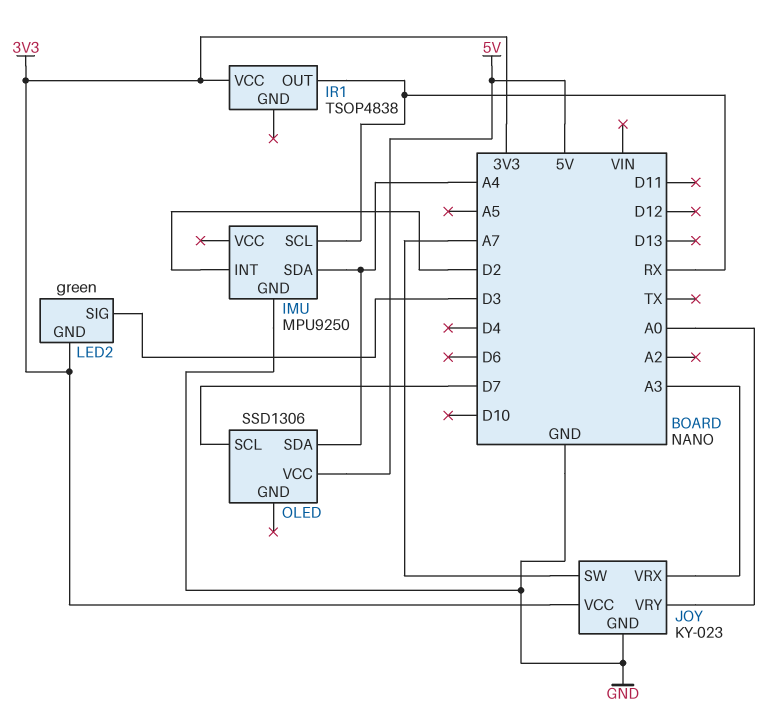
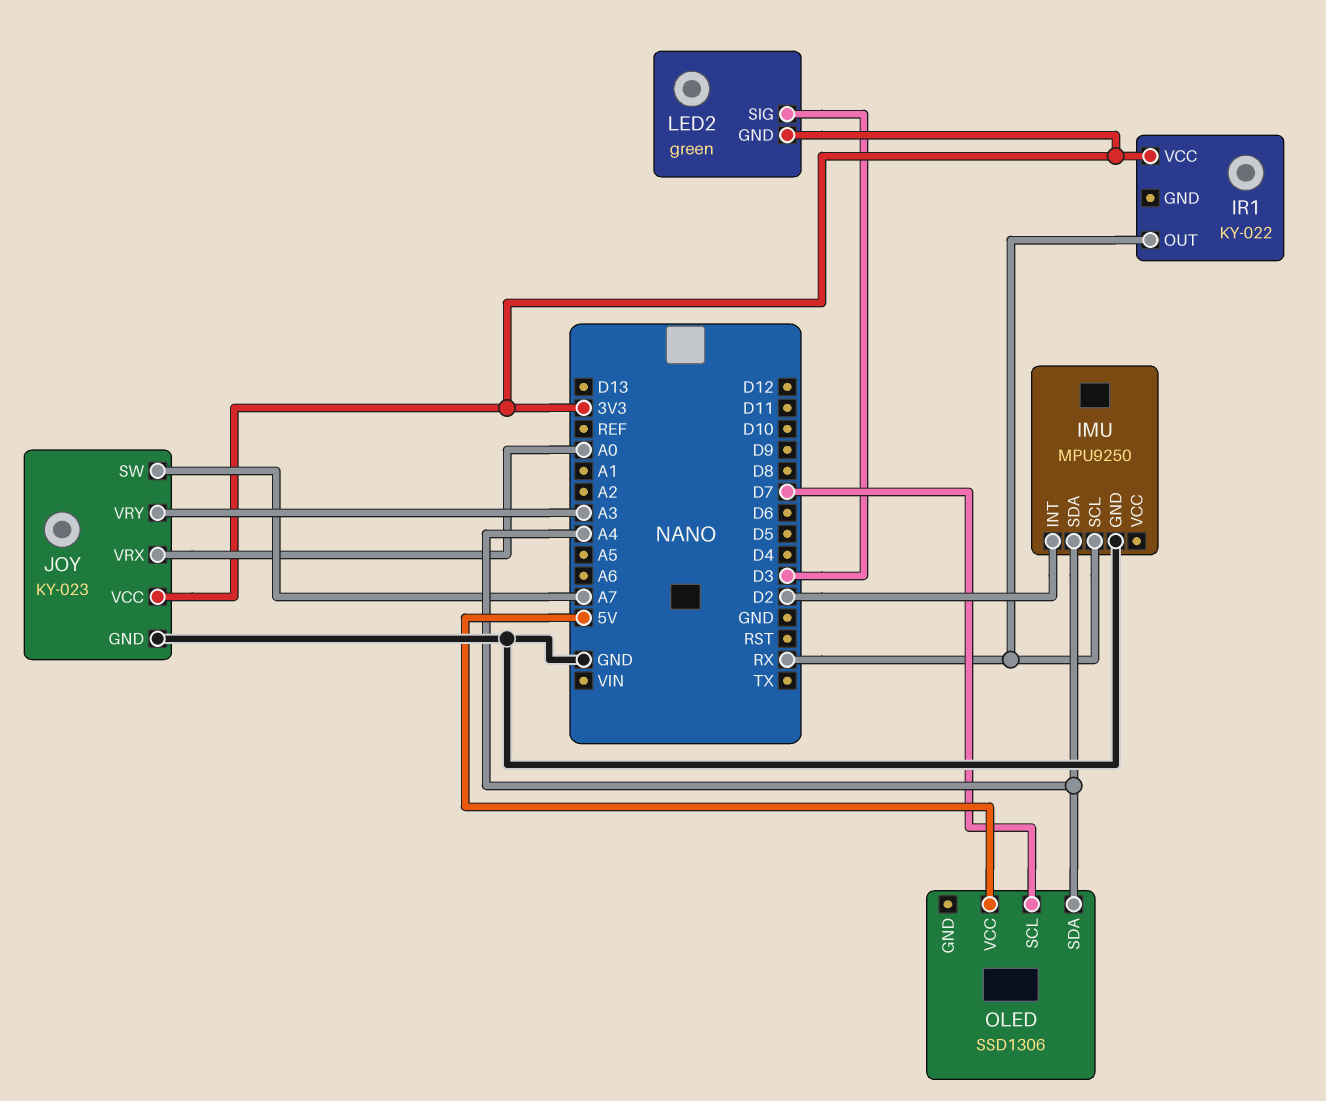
IR1: TSOP4838 -> KY-022
JOY pin VRX: A3 -> A0
JOY pin VRY: A0 -> A3

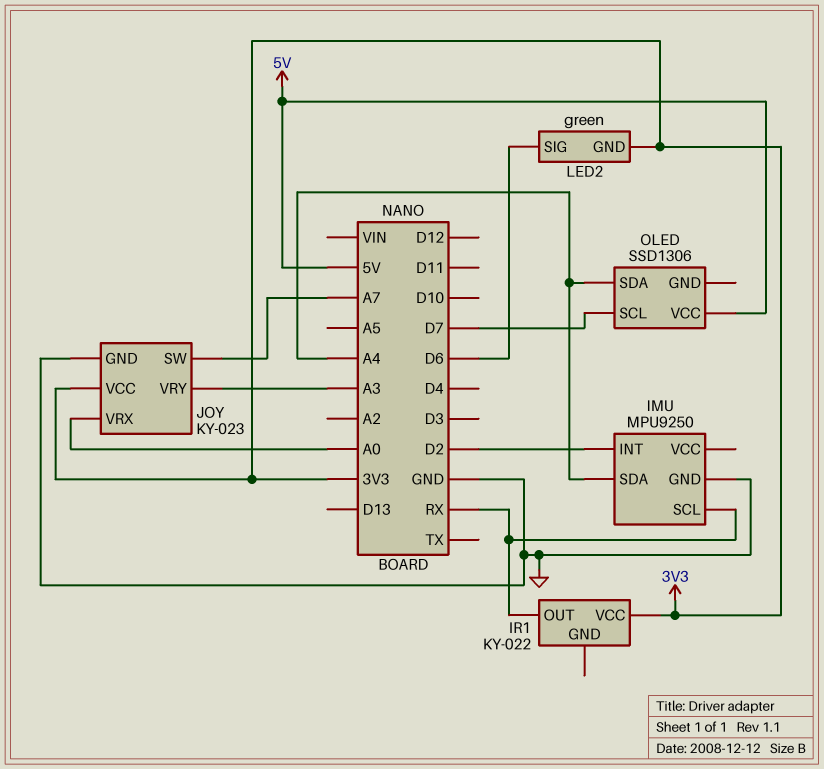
LED2 pin SIG: D3 -> D6

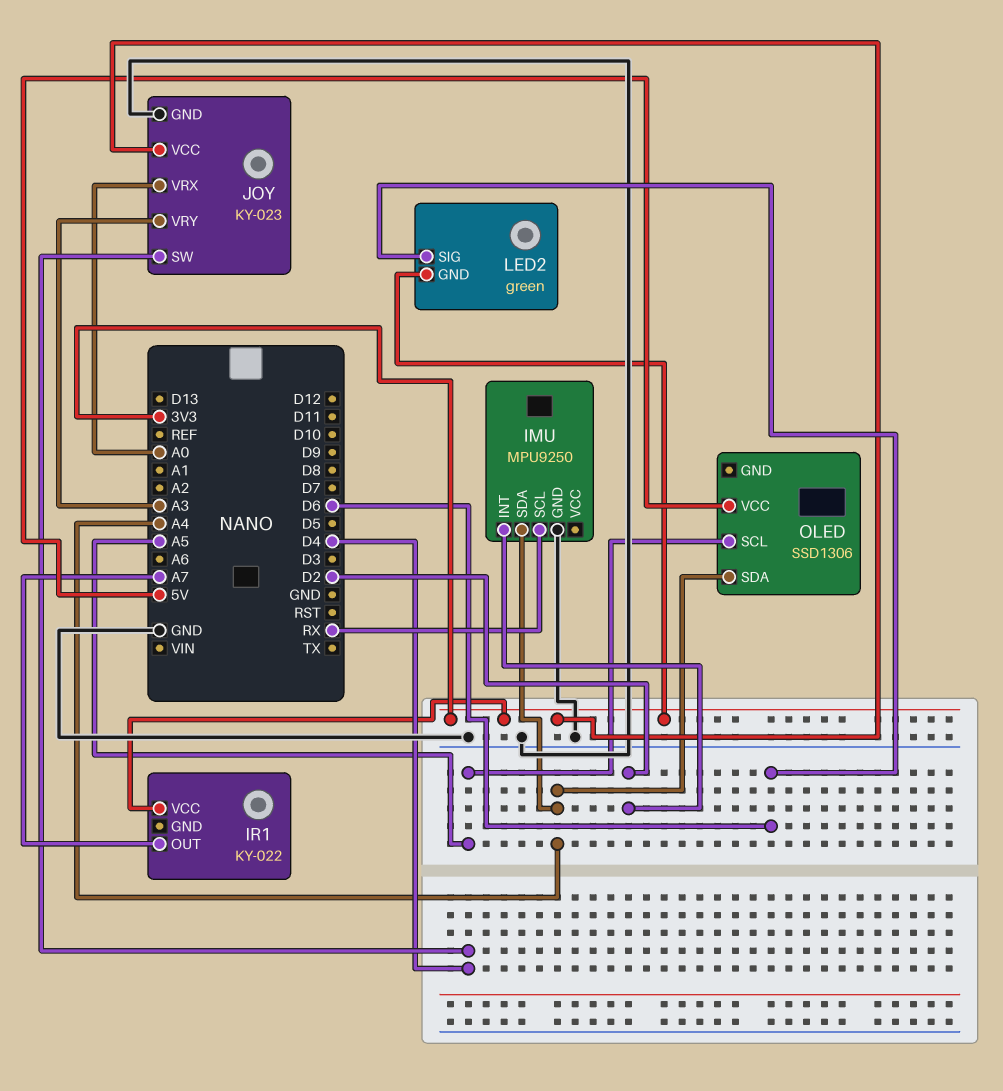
IR1 pin OUT: RX -> A7
JOY pin SW: A7 -> D4
OLED pin SCL: D7 -> A5

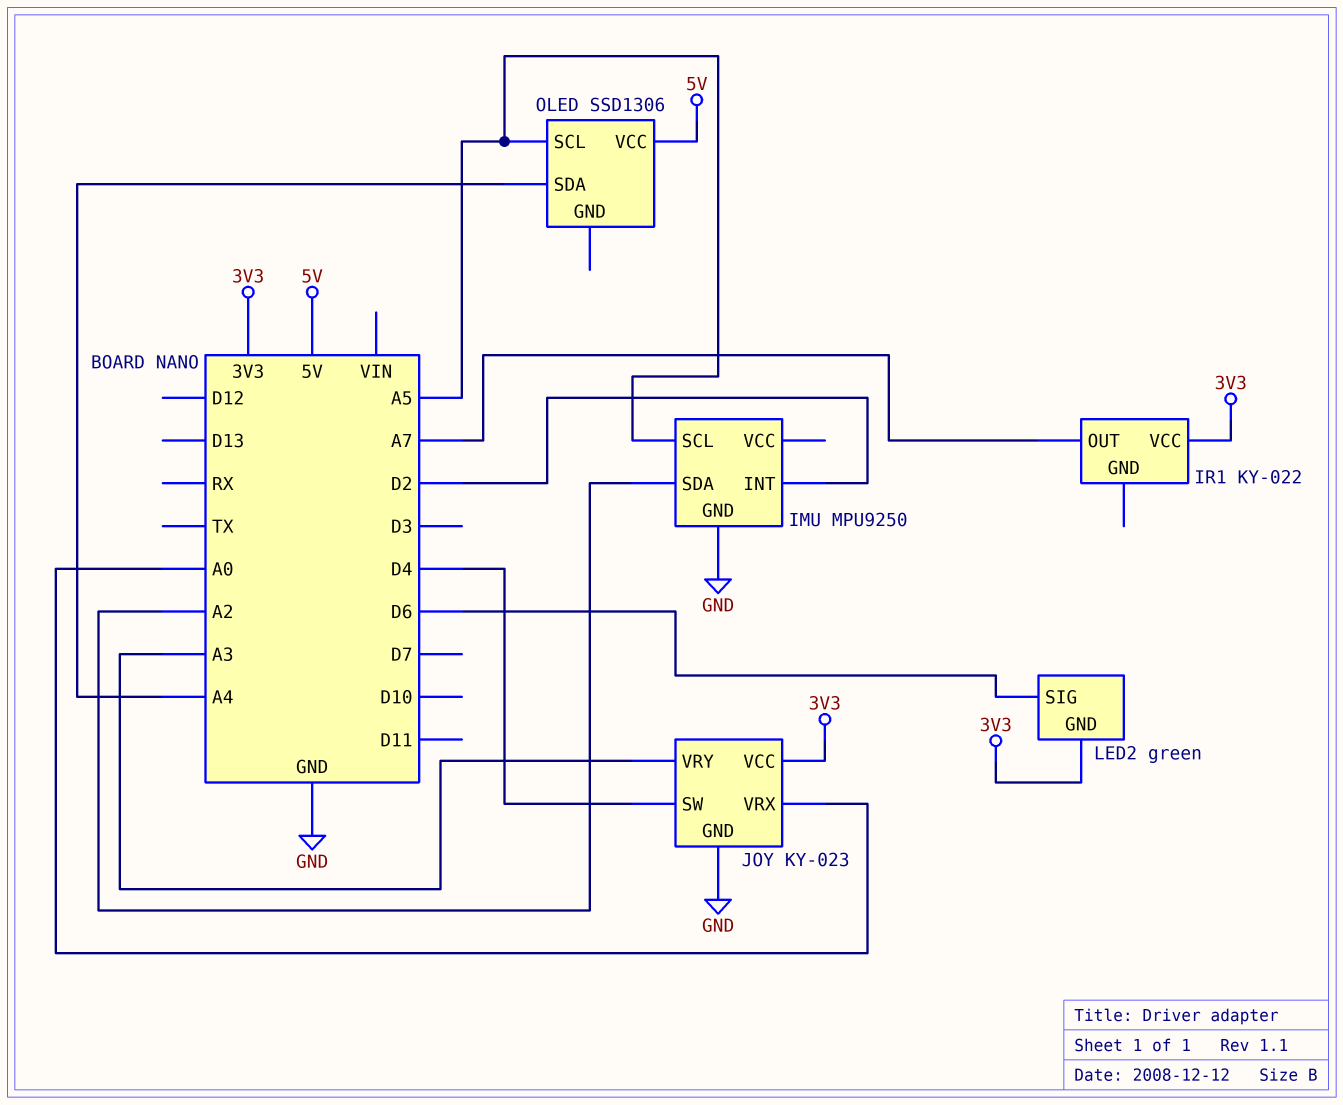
IMU pin SCL: RX -> A5
IMU pin SDA: A4 -> A2

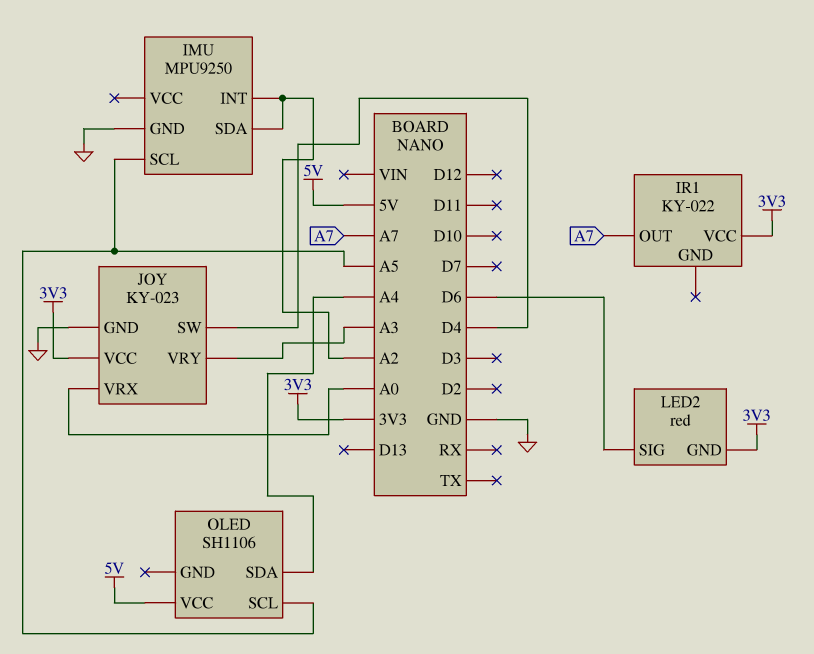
IMU pin INT: D2 -> A2
LED2: green -> red
OLED: SSD1306 -> SH1106

